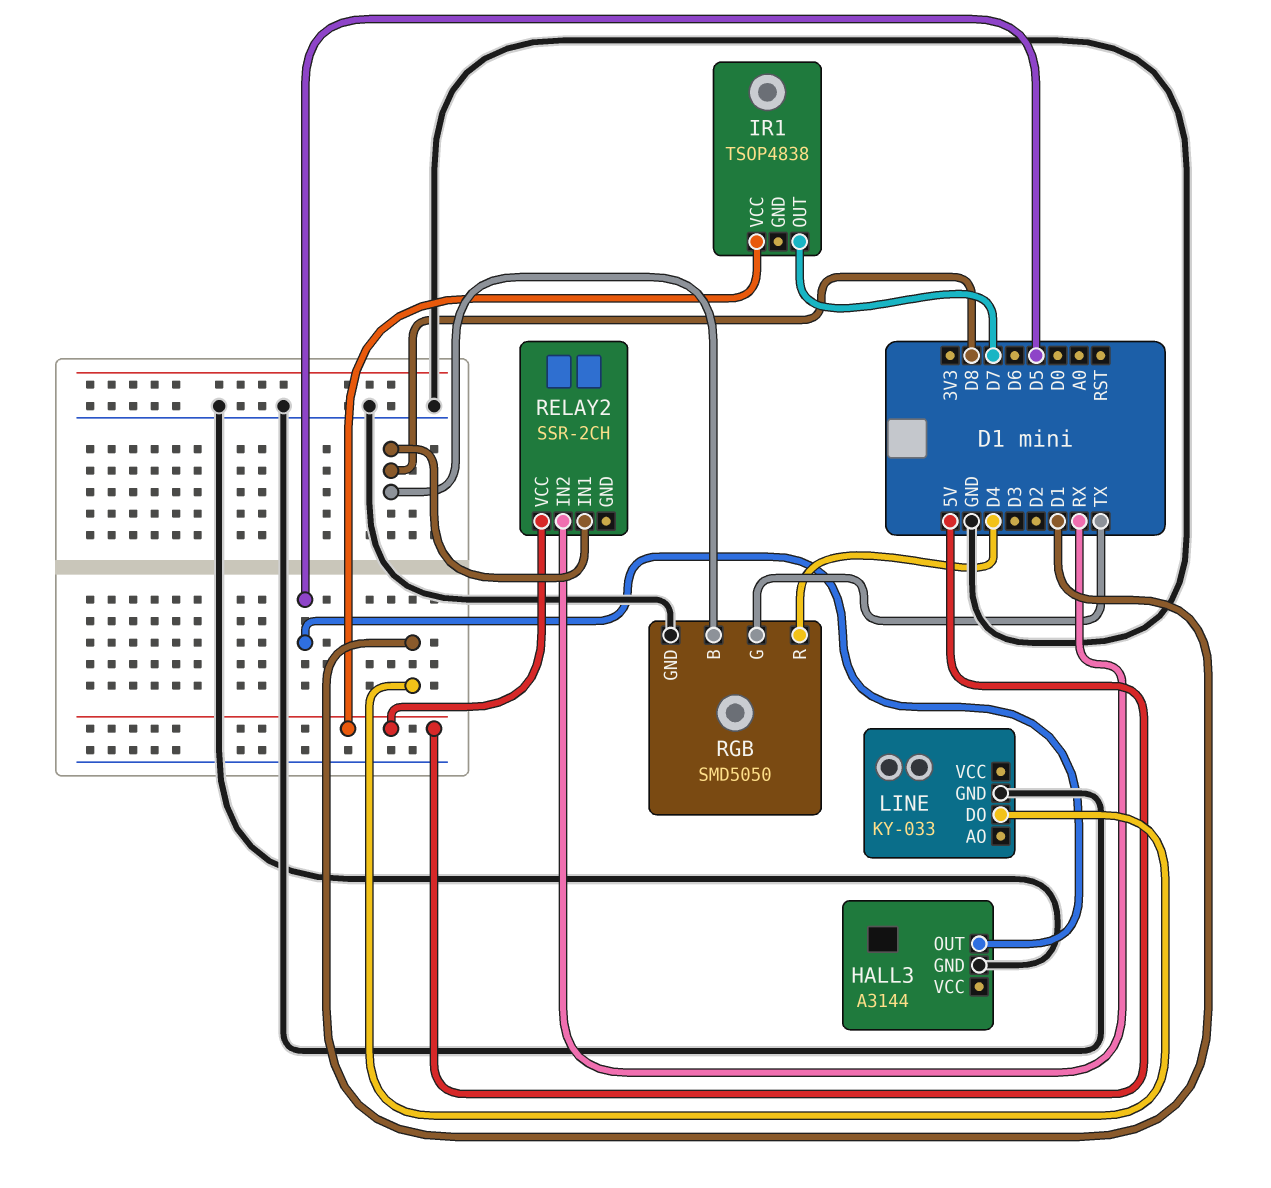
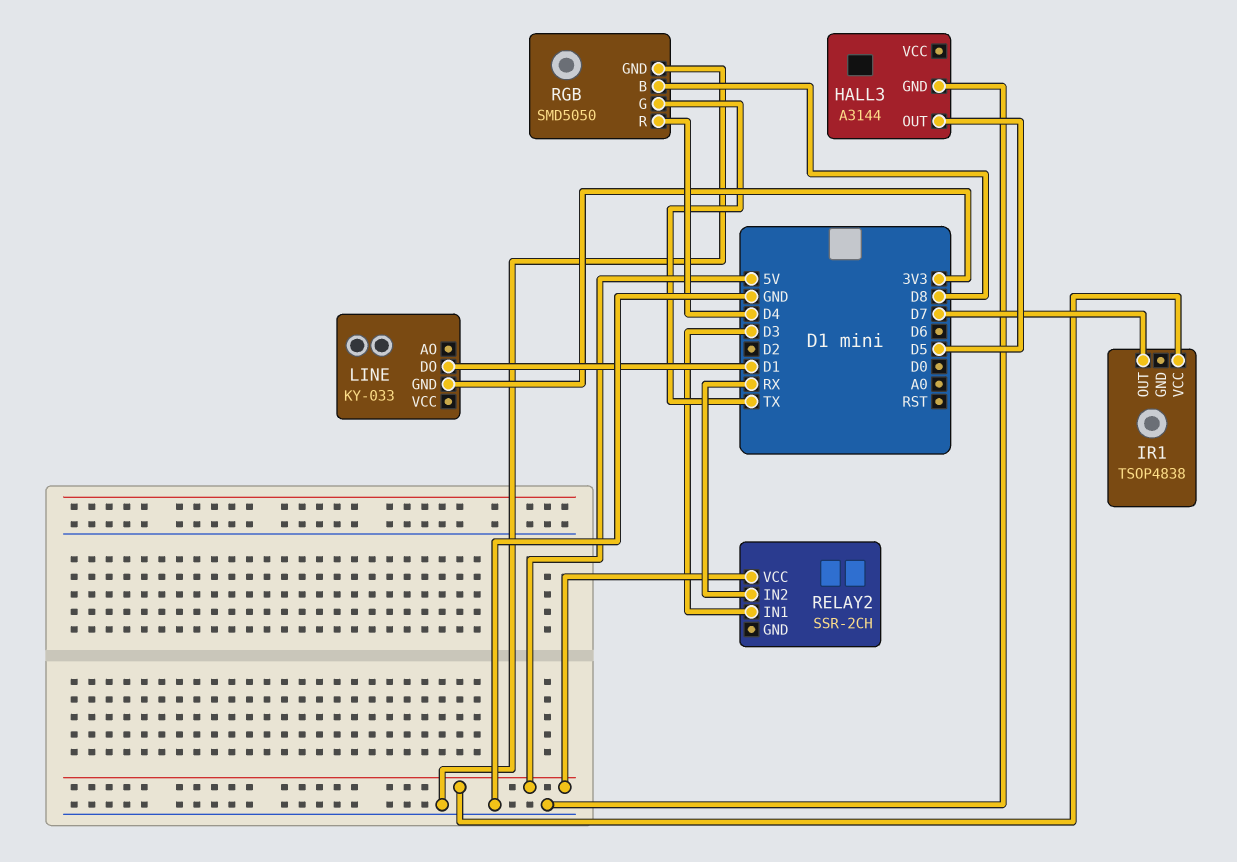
LINE pin GND: GND -> 3V3
RELAY2 pin IN1: D8 -> D3

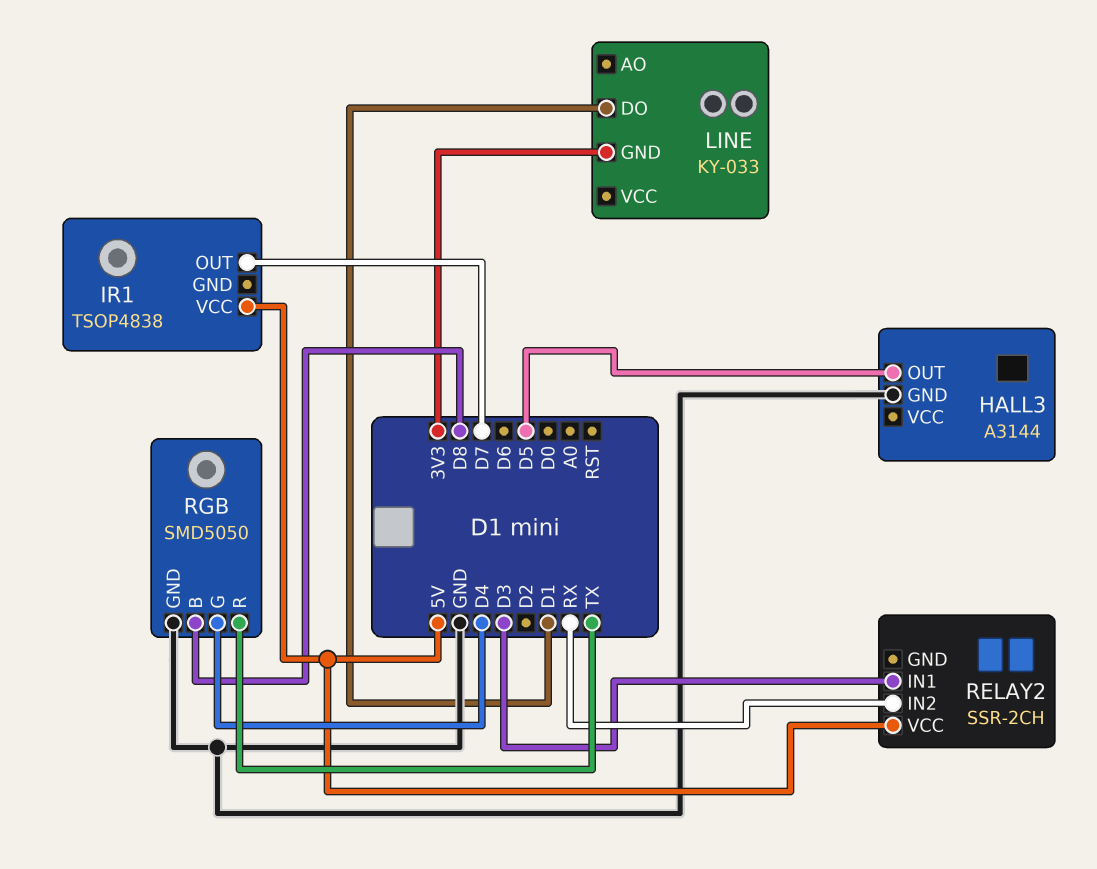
RGB pin G: TX -> D4
RGB pin R: D4 -> TX

